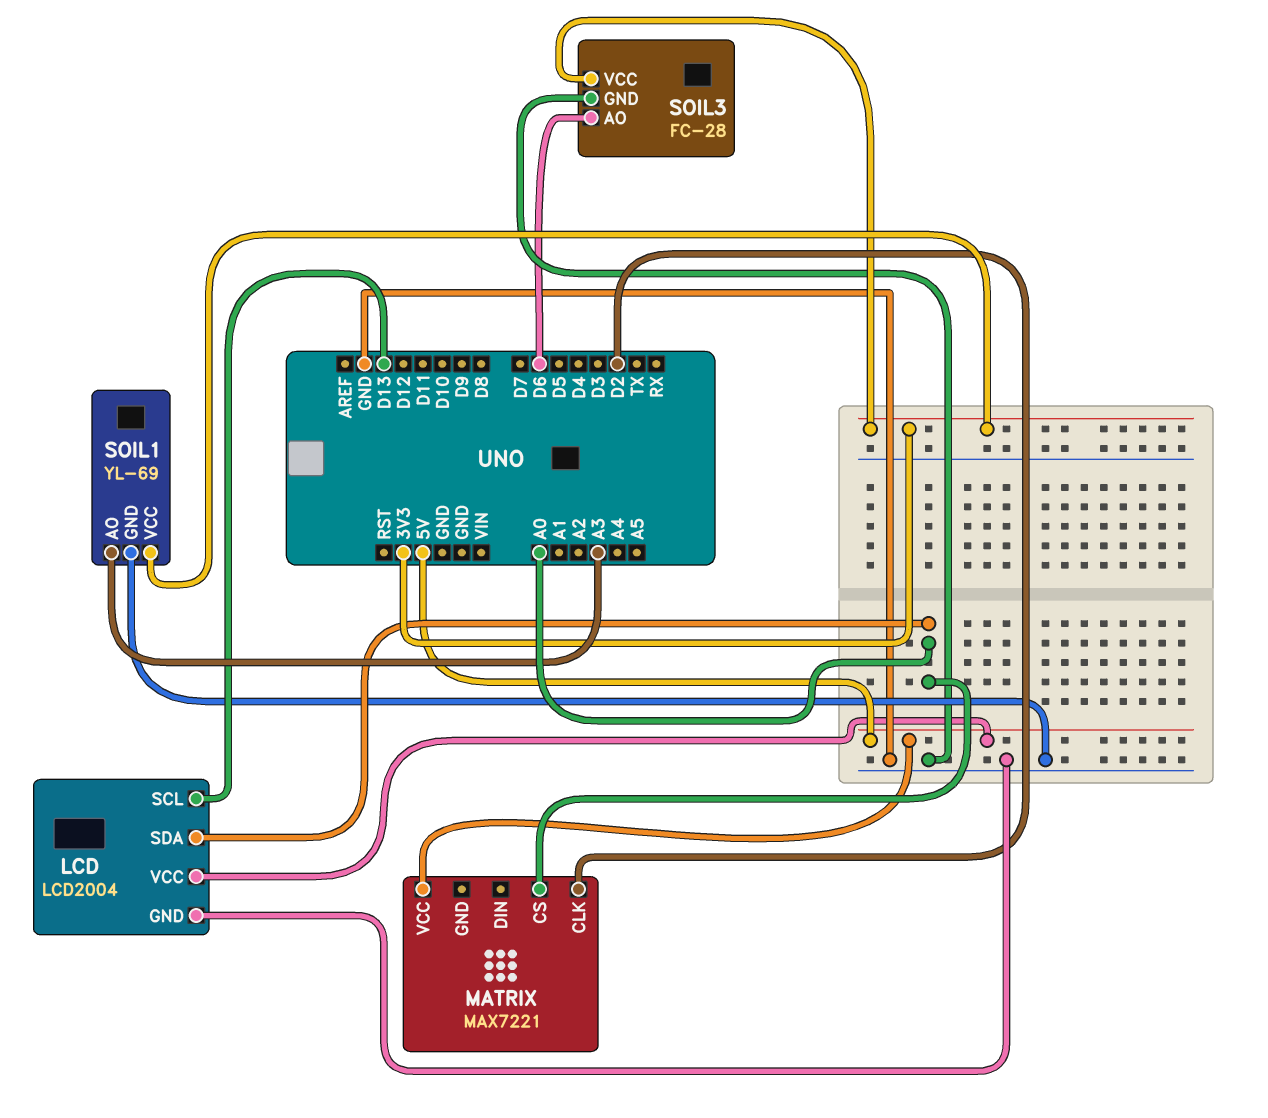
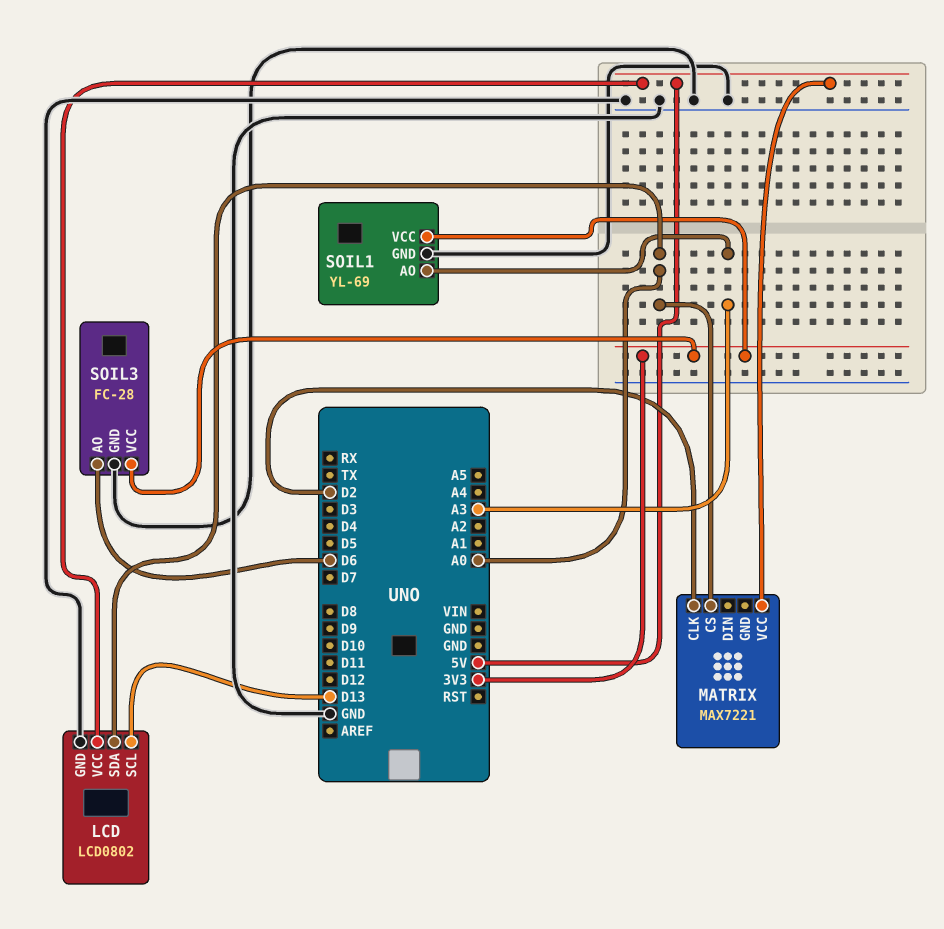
LCD: LCD2004 -> LCD0802

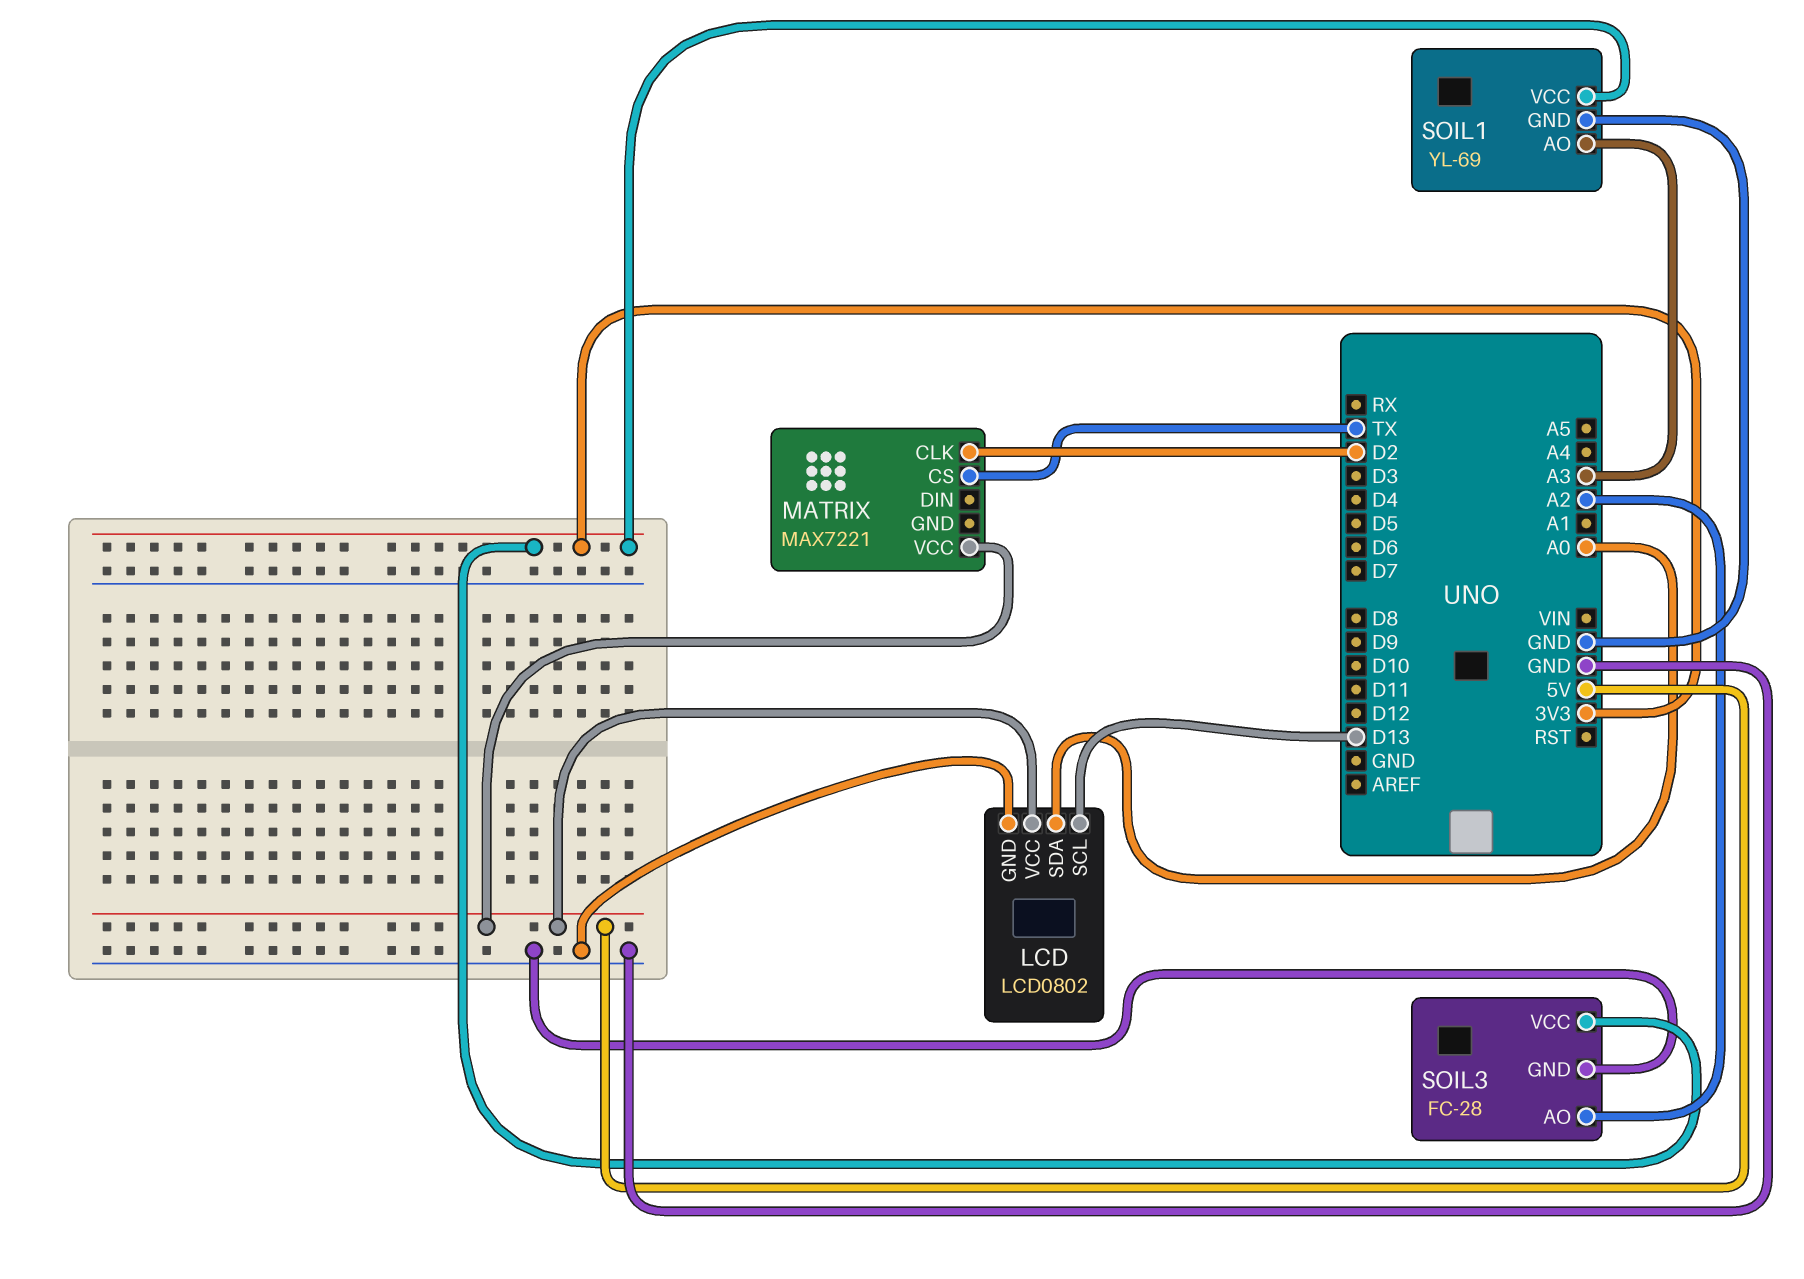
MATRIX pin CS: A0 -> TX
SOIL3 pin AO: D6 -> A2

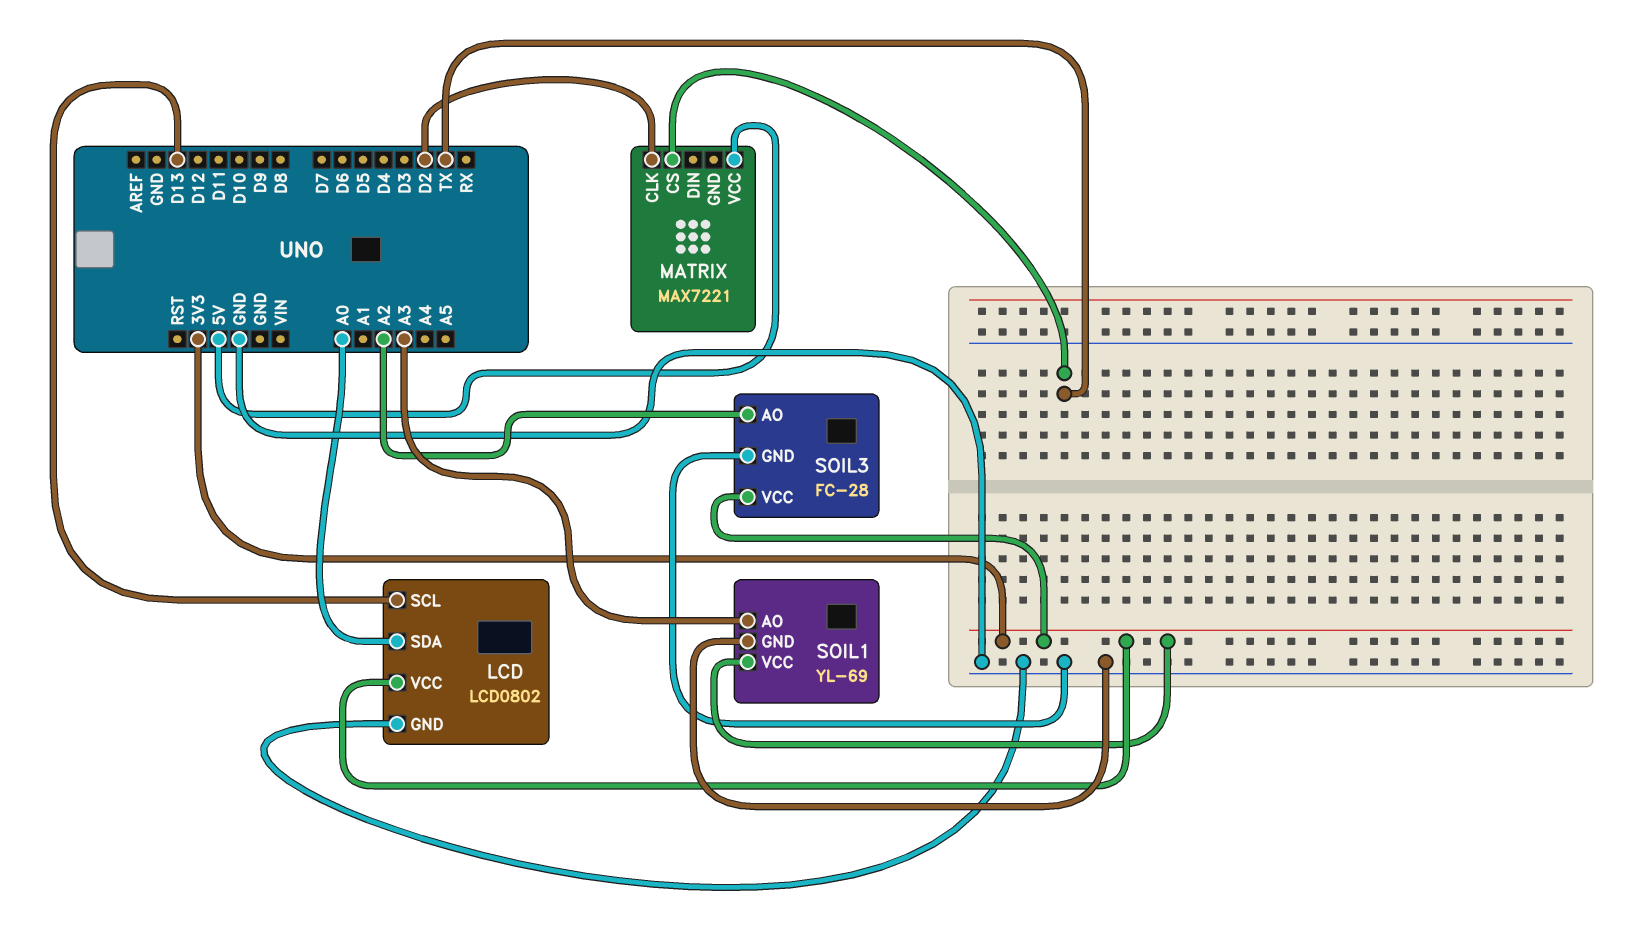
LCD pin VCC: 5V -> 3V3

